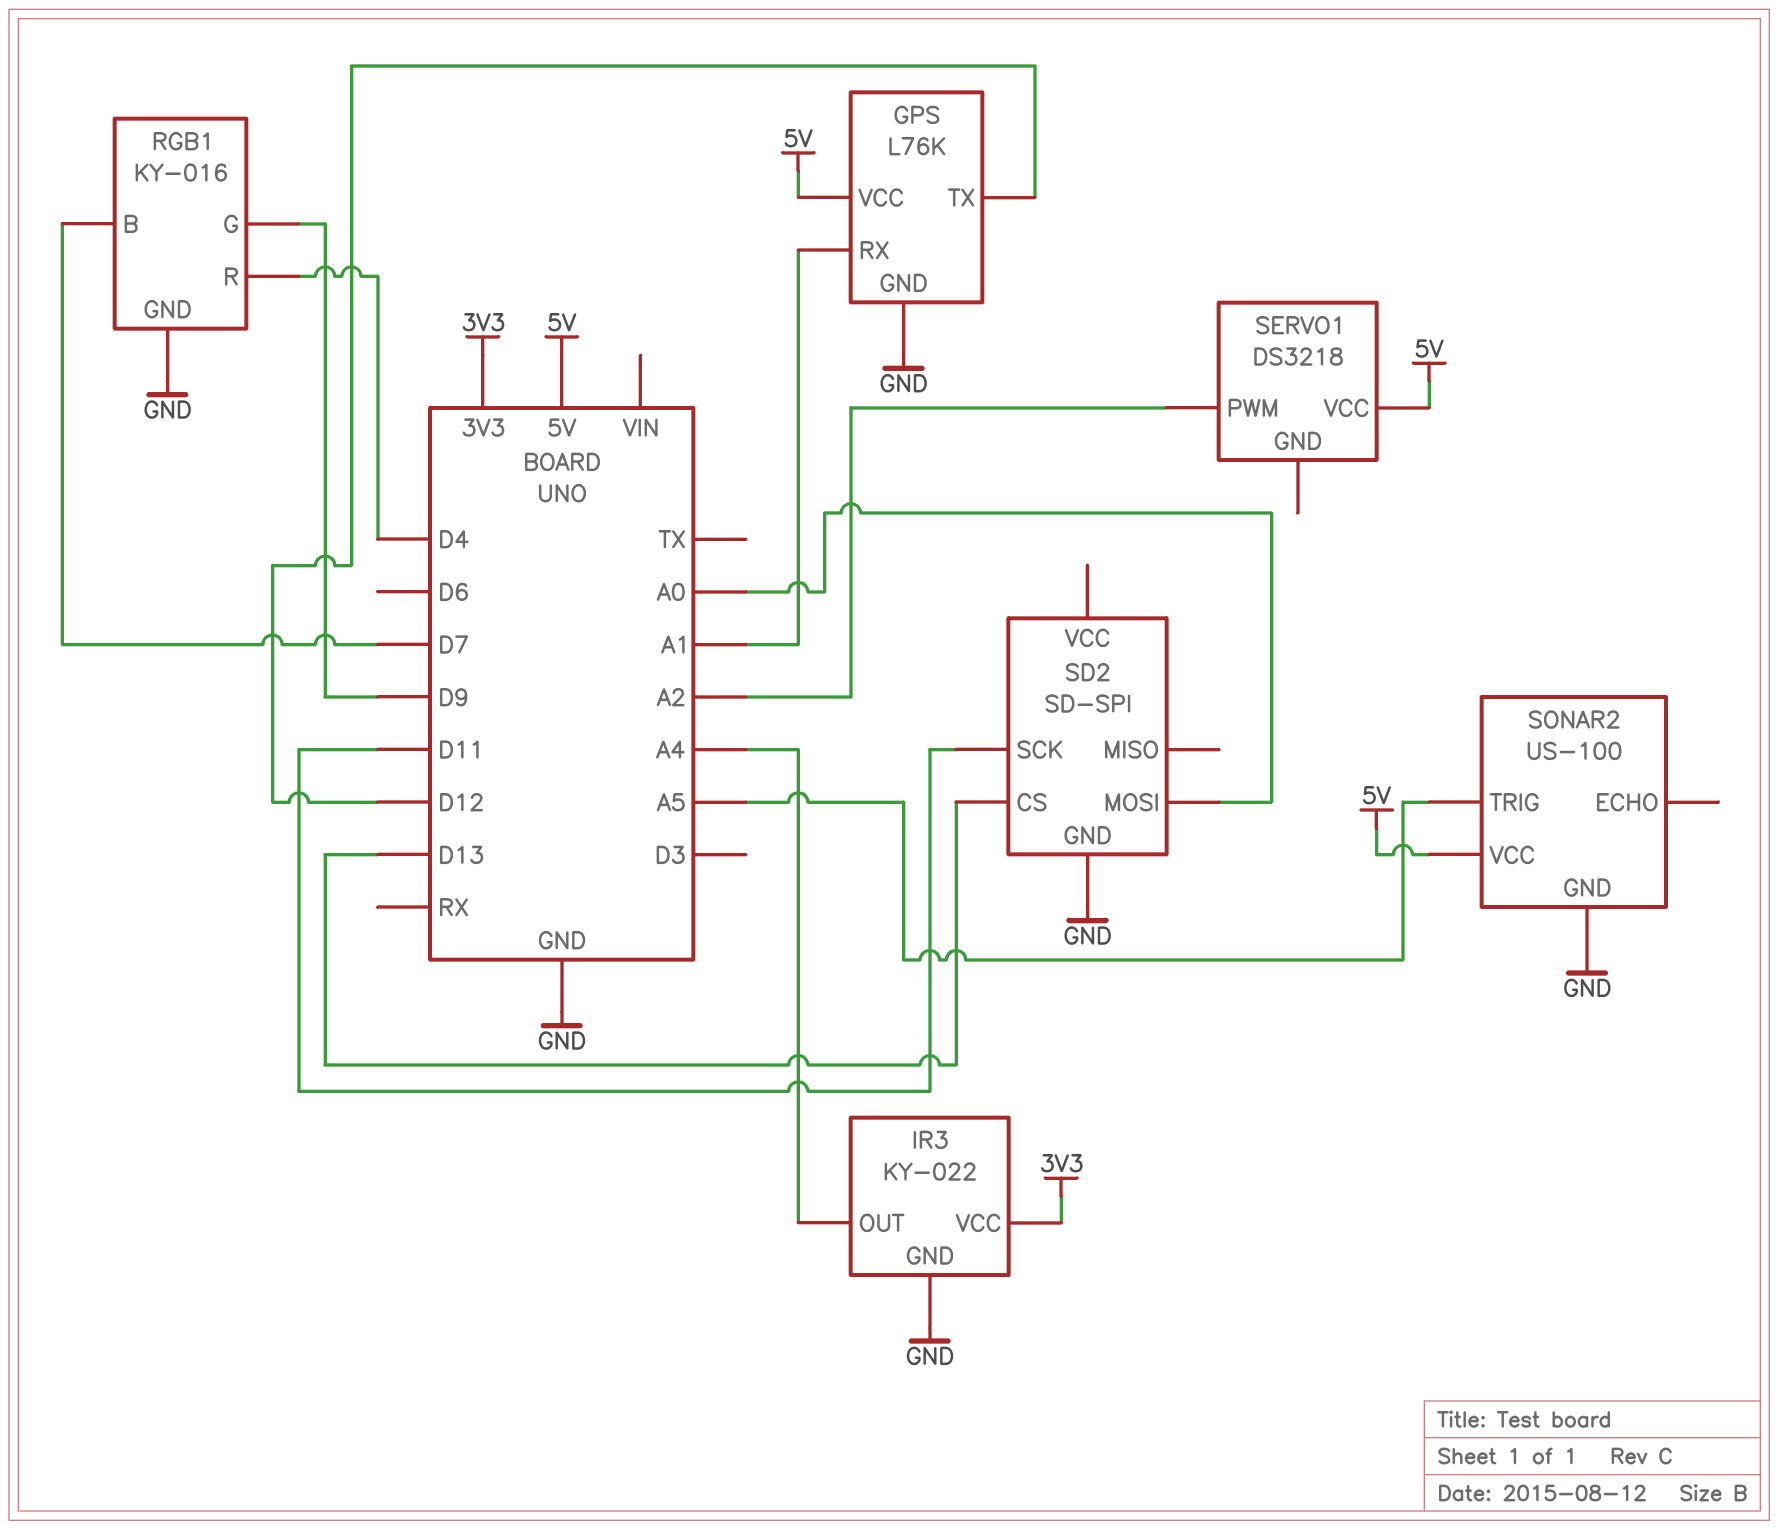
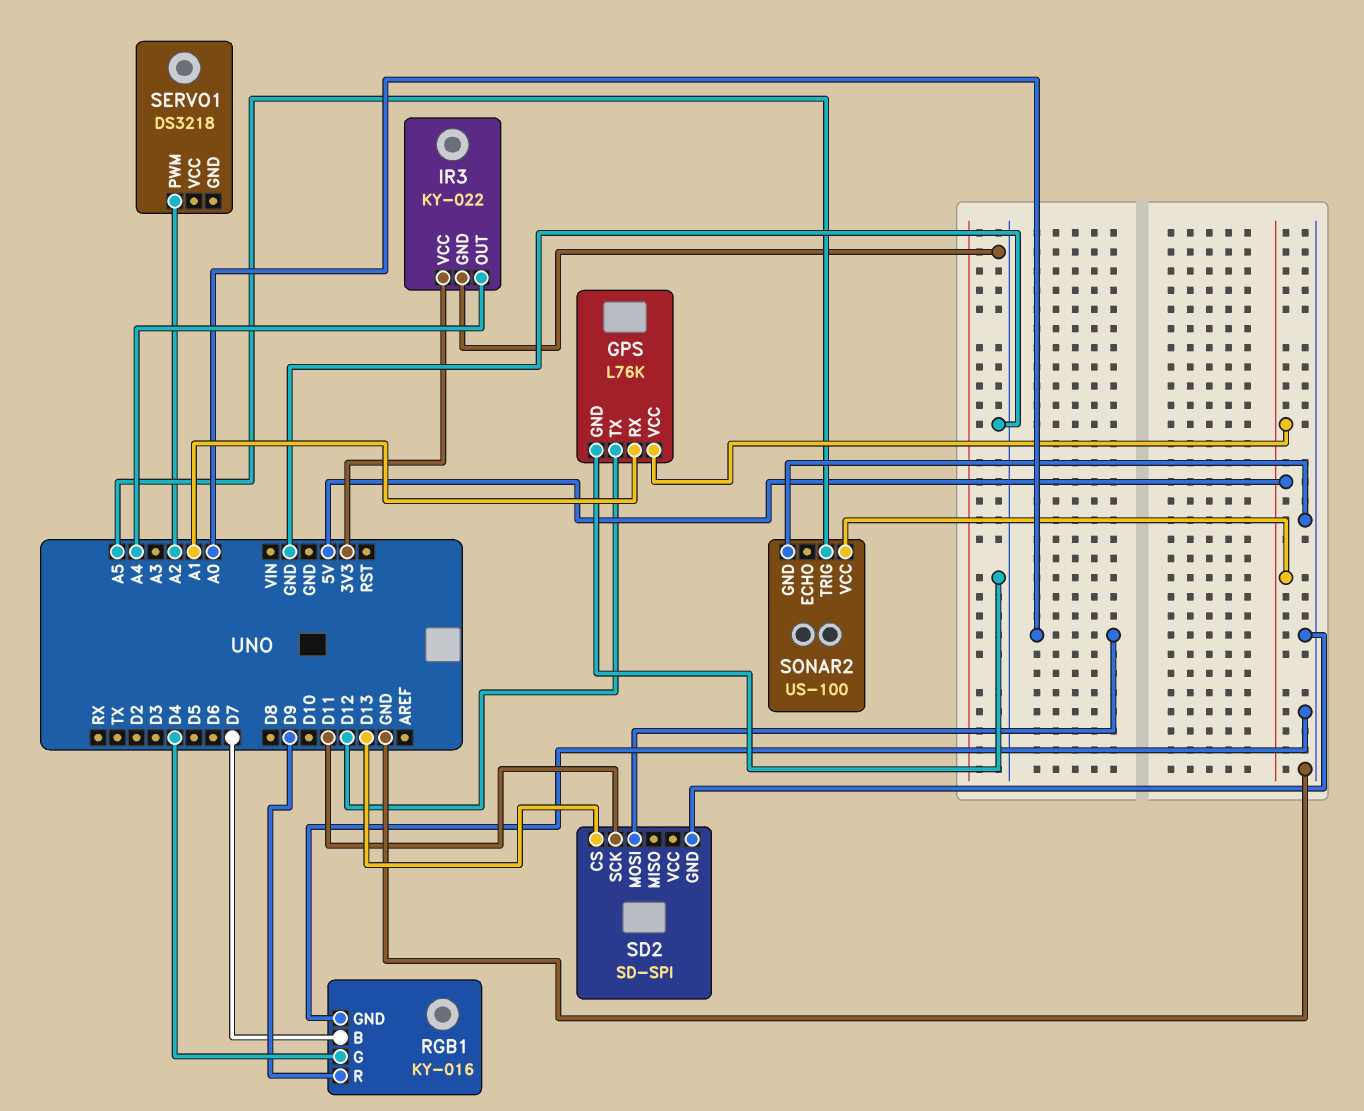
RGB1 pin G: D9 -> D4
RGB1 pin R: D4 -> D9
SERVO1 pin VCC: 5V -> none

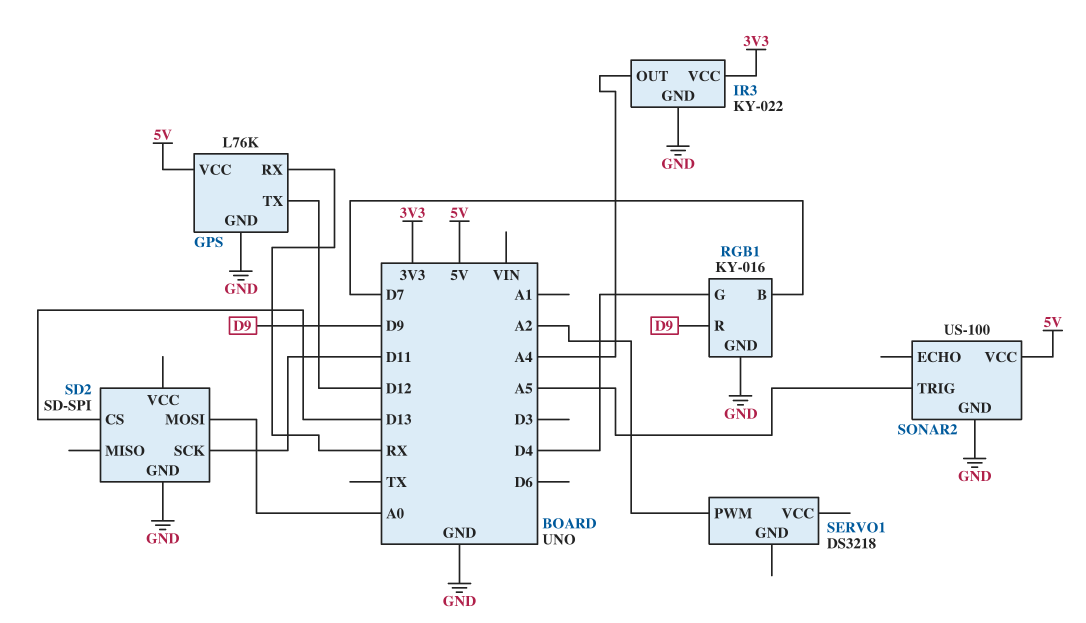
GPS pin RX: A1 -> RX

